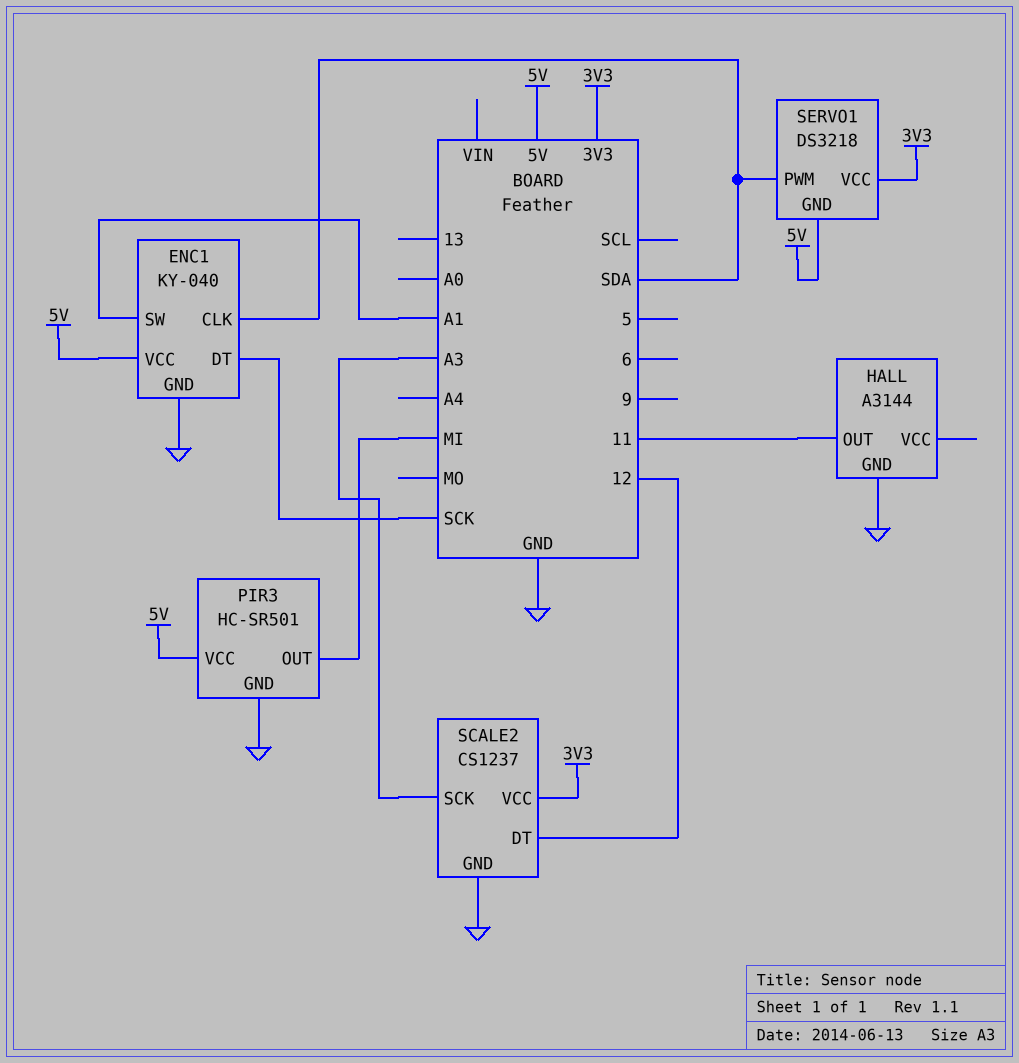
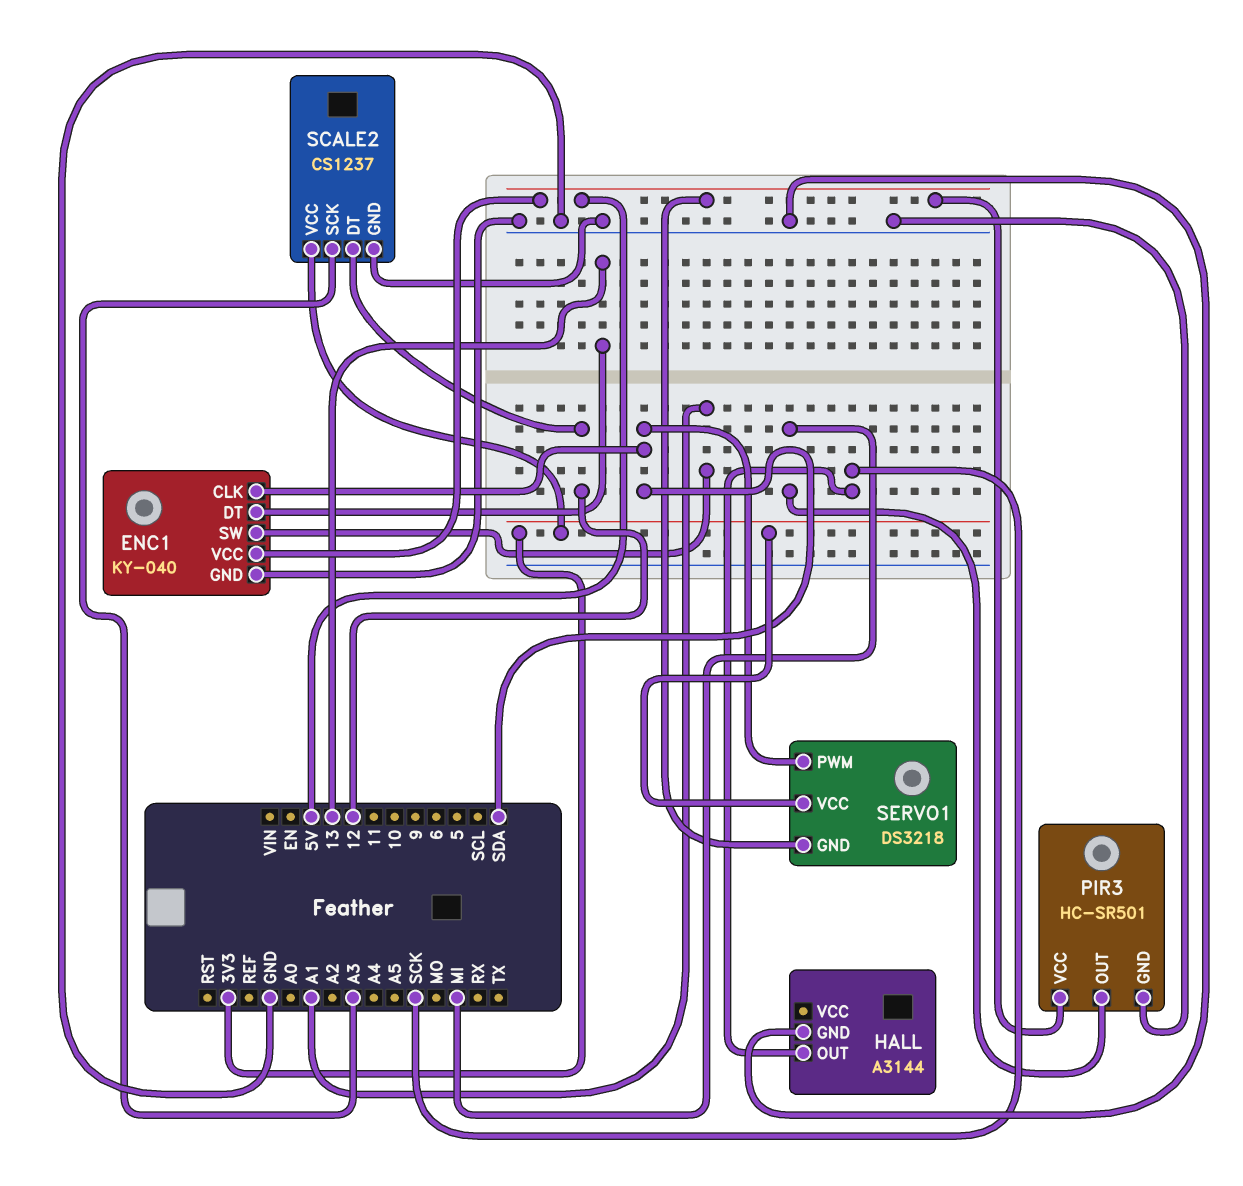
ENC1 pin DT: SCK -> 13
HALL pin OUT: 11 -> SCK

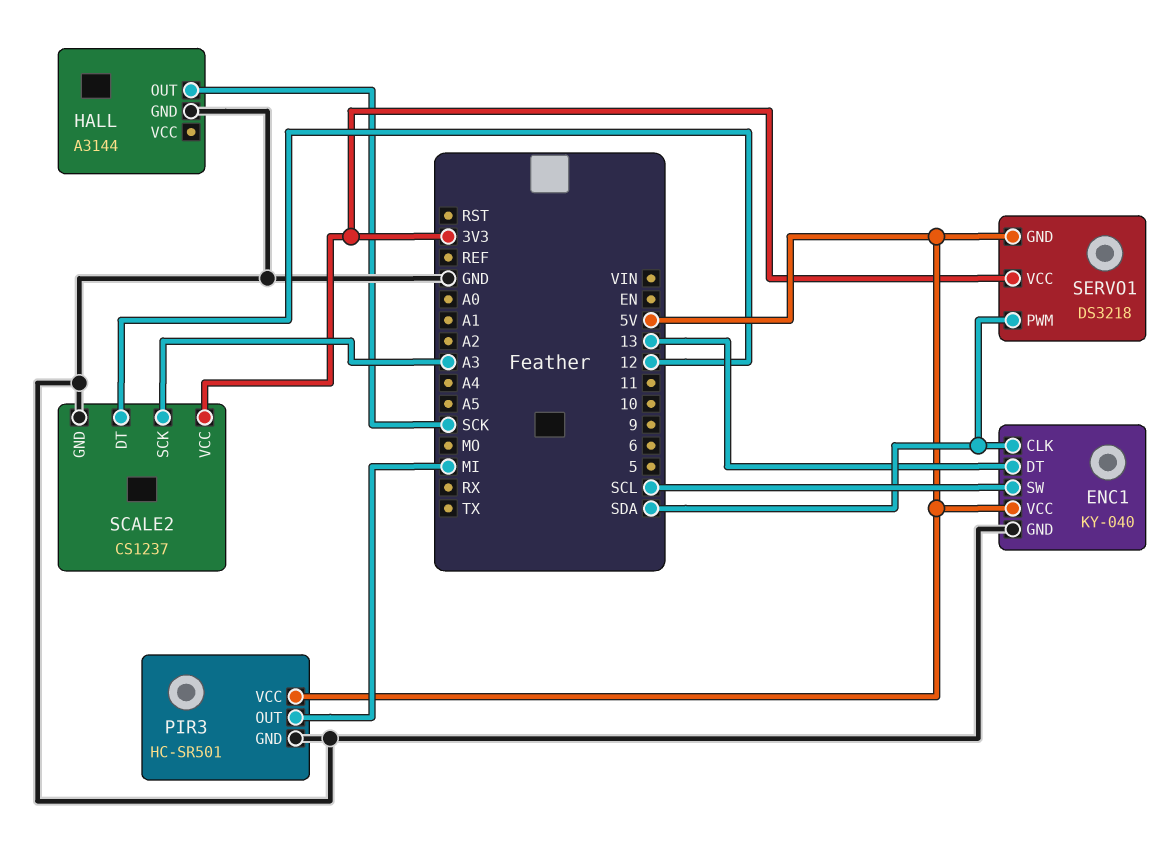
ENC1 pin SW: A1 -> SCL

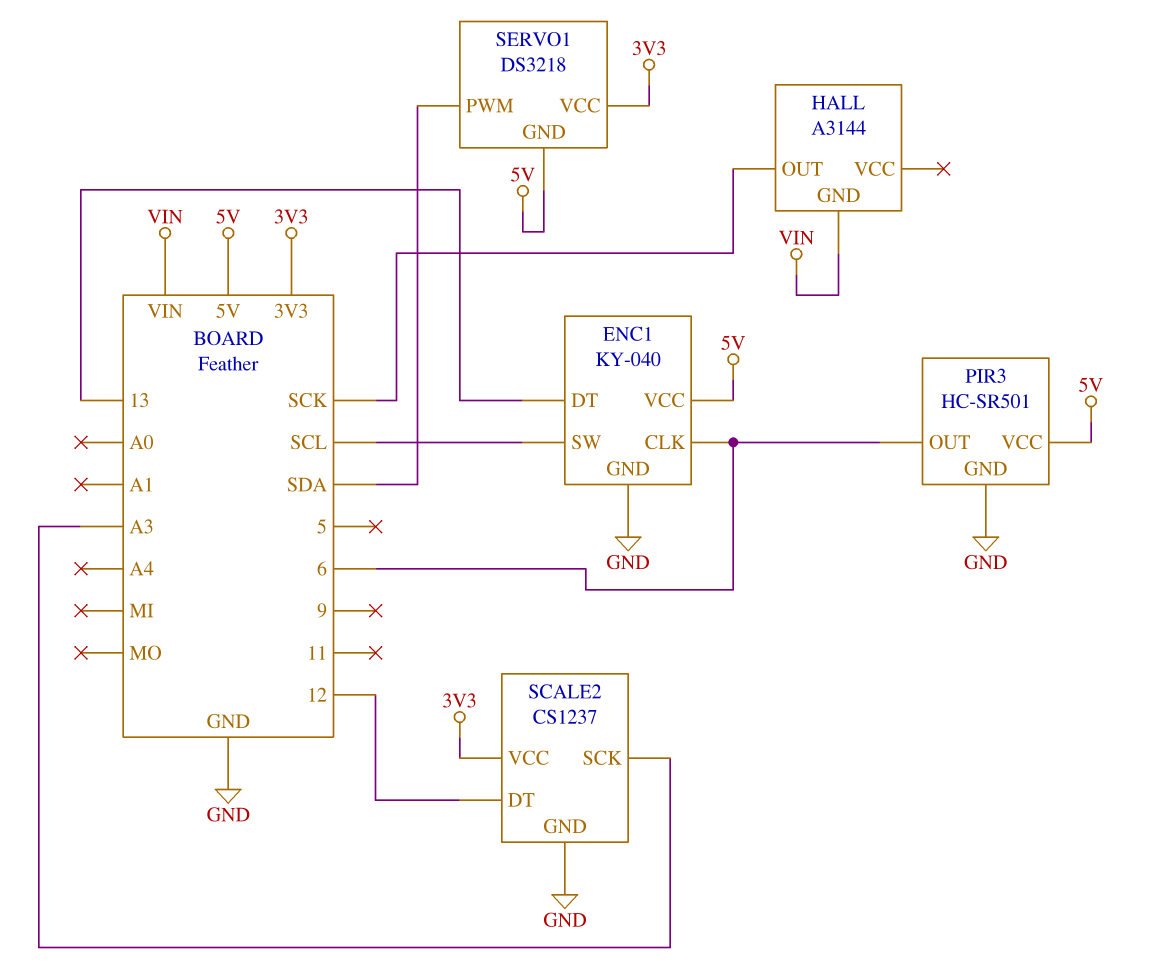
ENC1 pin CLK: SDA -> 6
HALL pin GND: GND -> VIN
PIR3 pin OUT: MI -> 6

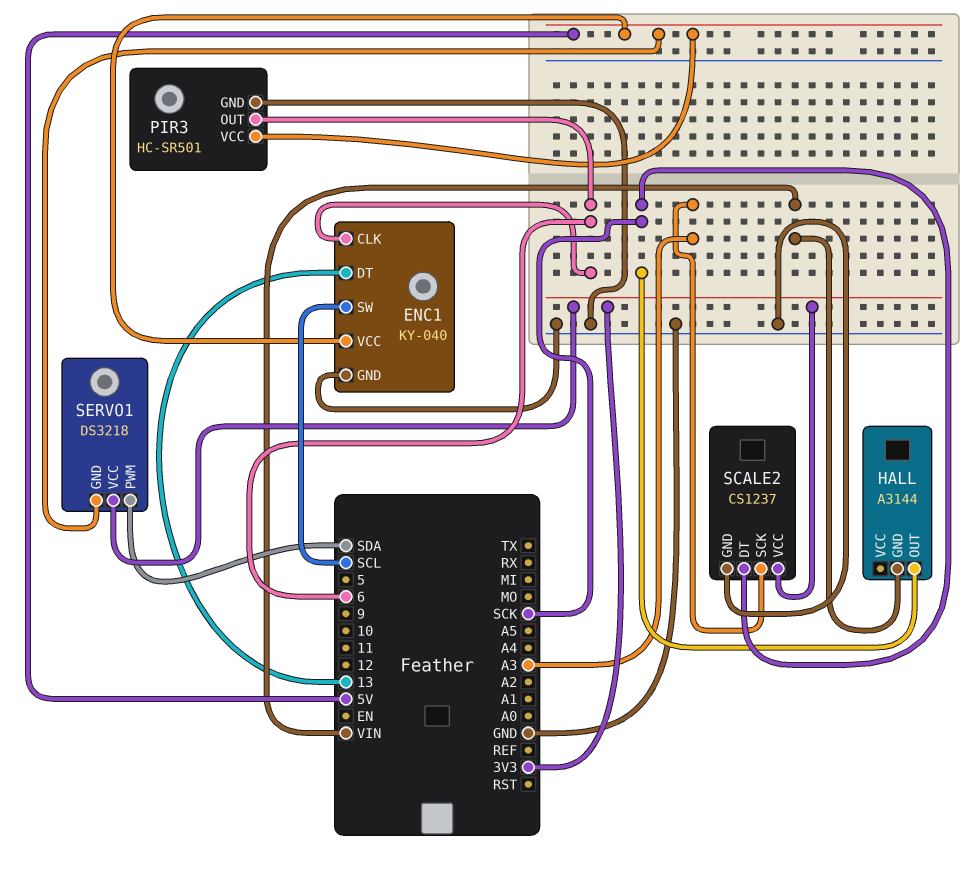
SCALE2 pin DT: 12 -> SCK

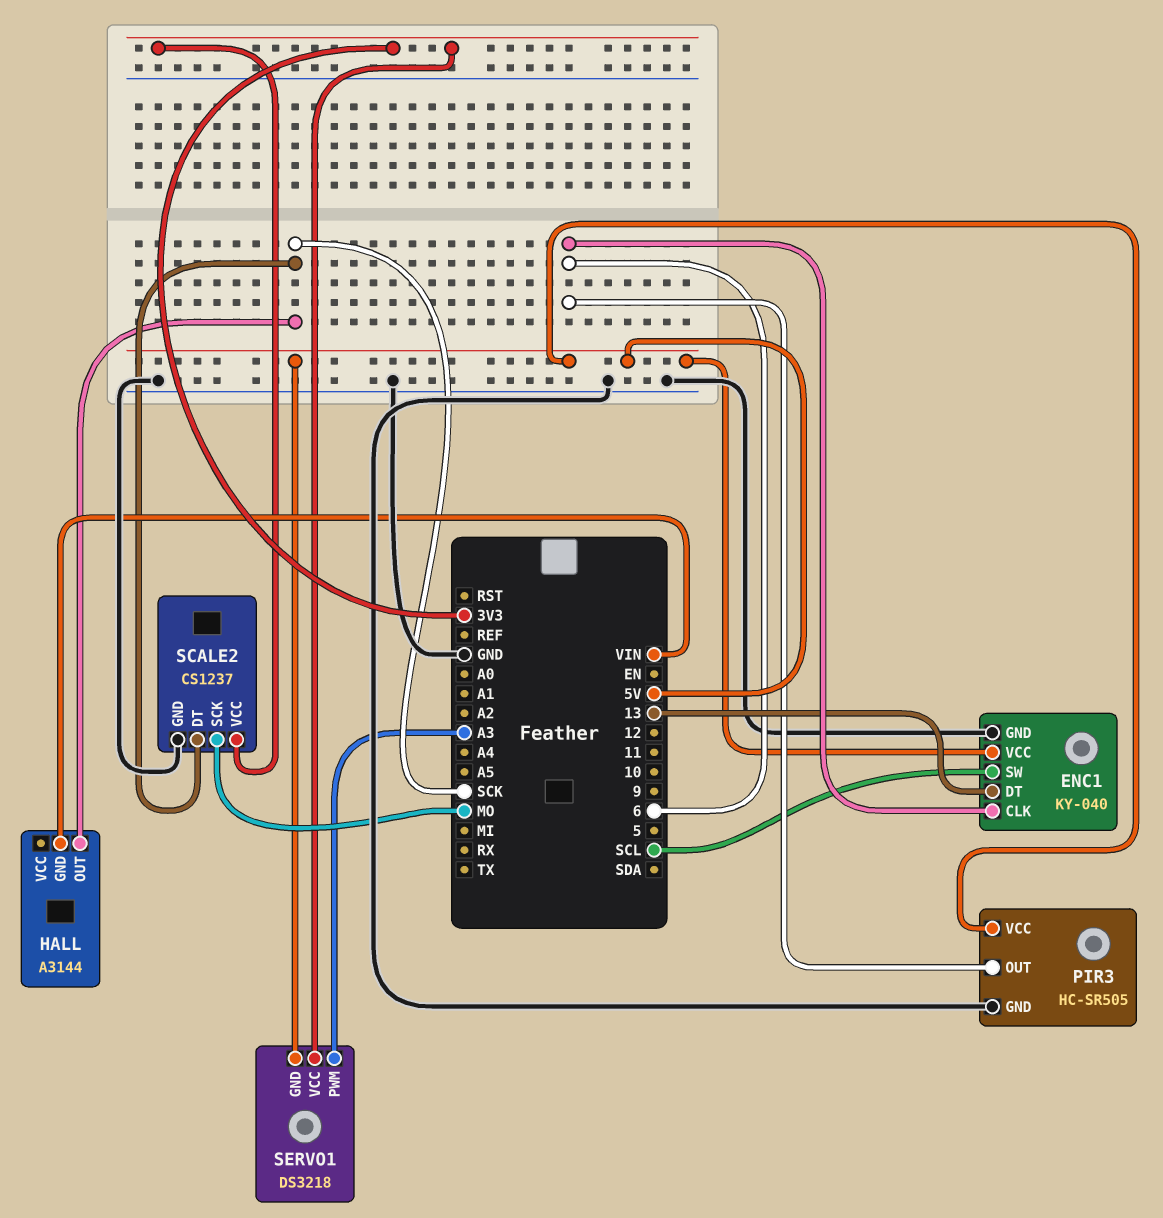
PIR3: HC-SR501 -> HC-SR505
SCALE2 pin SCK: A3 -> MO
SERVO1 pin PWM: SDA -> A3

